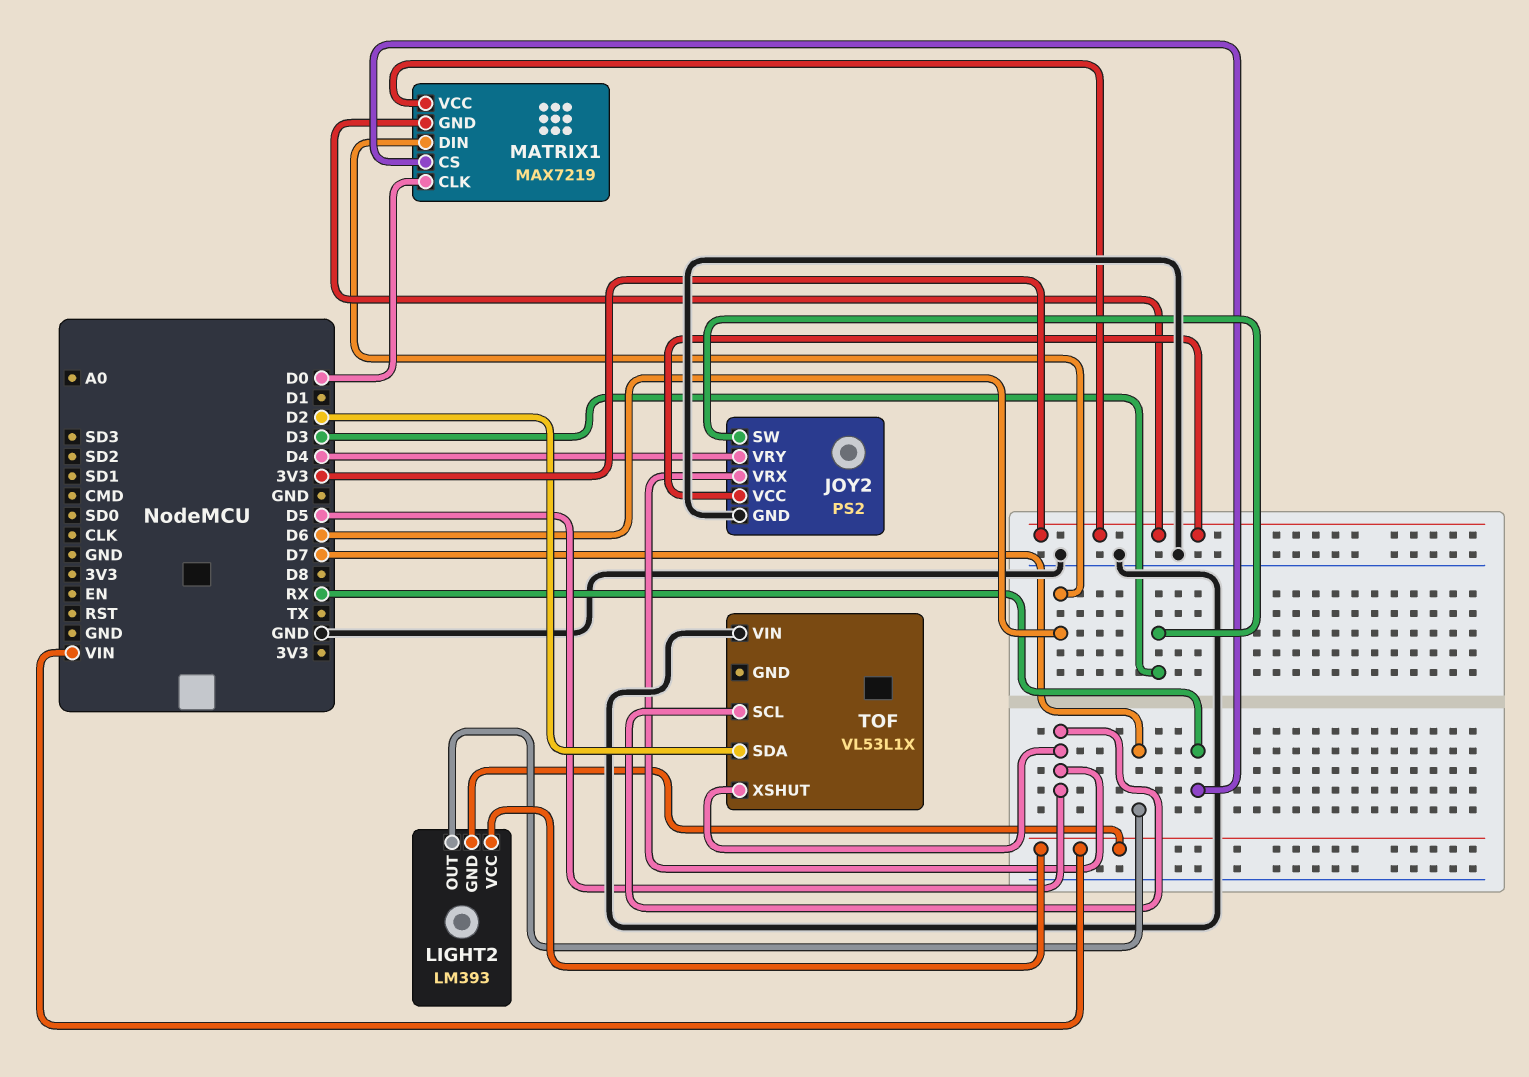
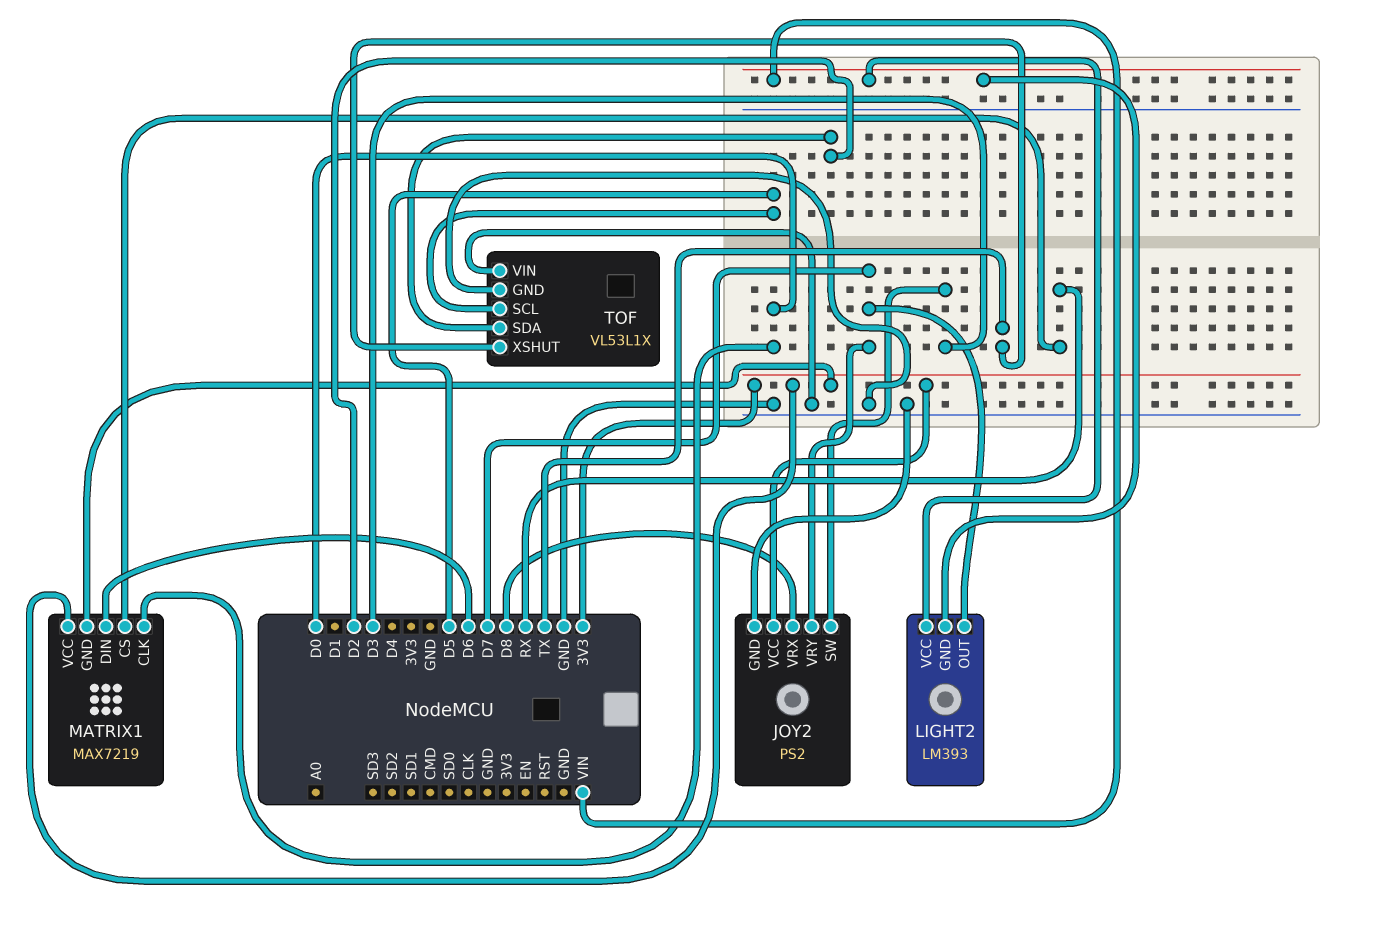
JOY2 pin VRX: D5 -> D8
JOY2 pin VRY: D4 -> D7
TOF pin GND: none -> GND
TOF pin XSHUT: D5 -> TX

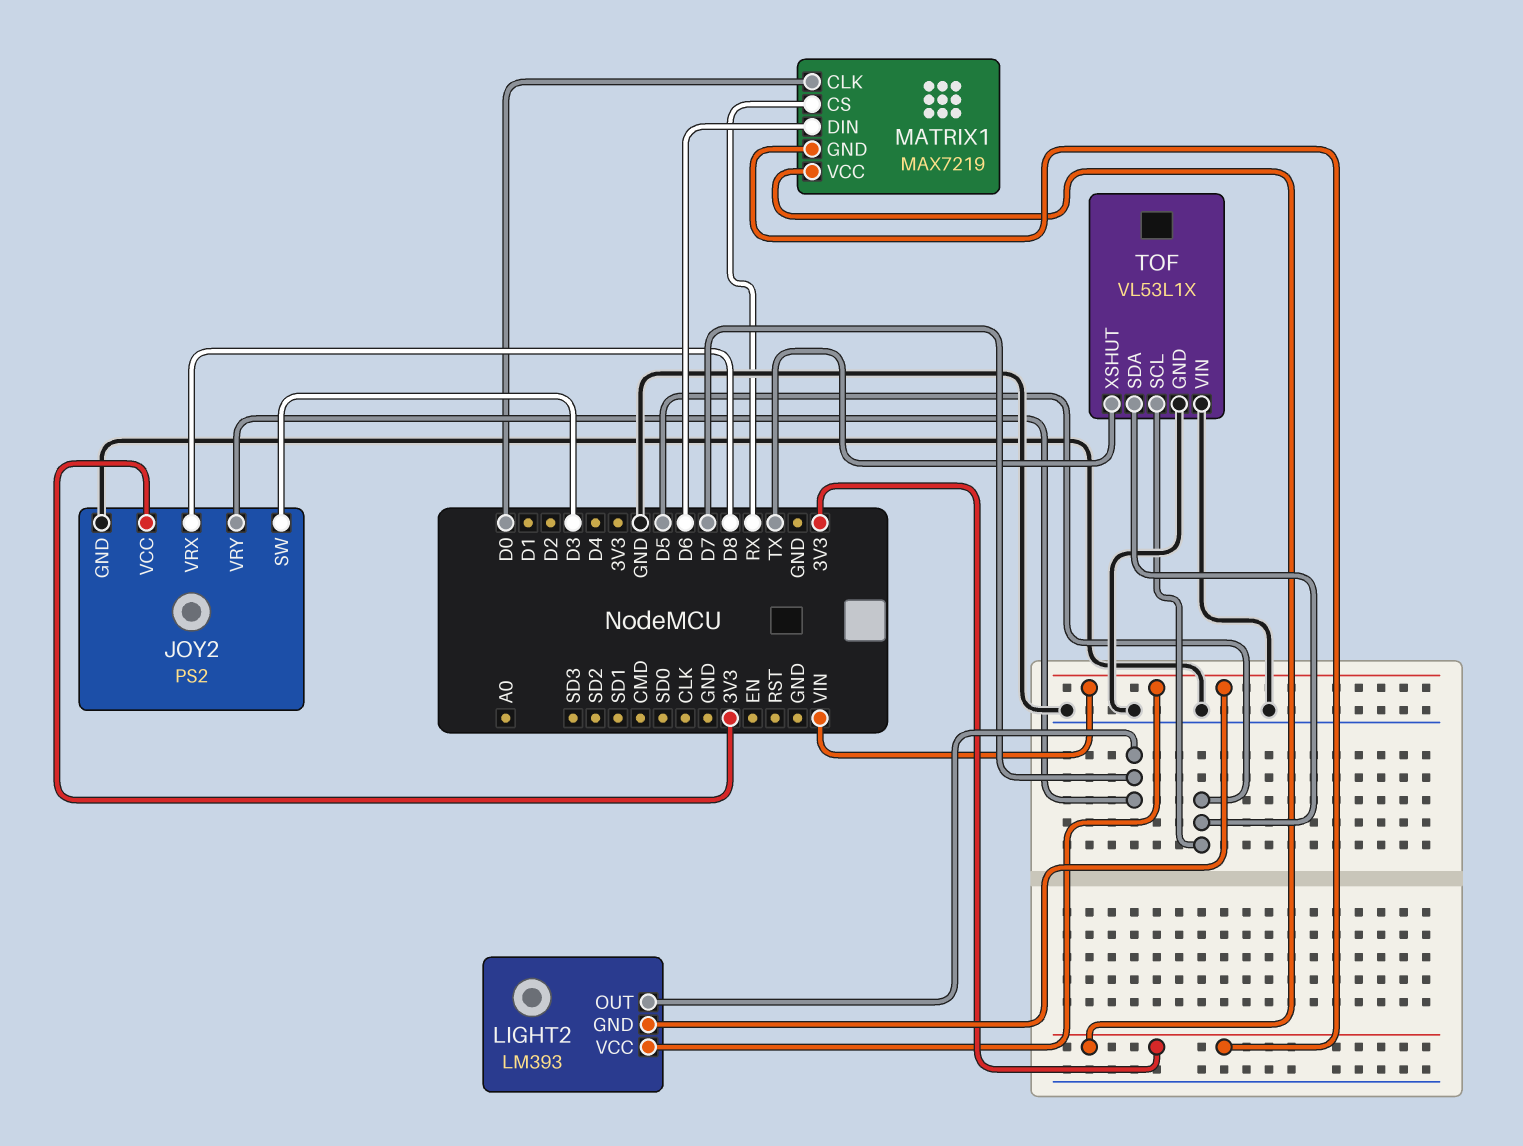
TOF pin SDA: D2 -> D5

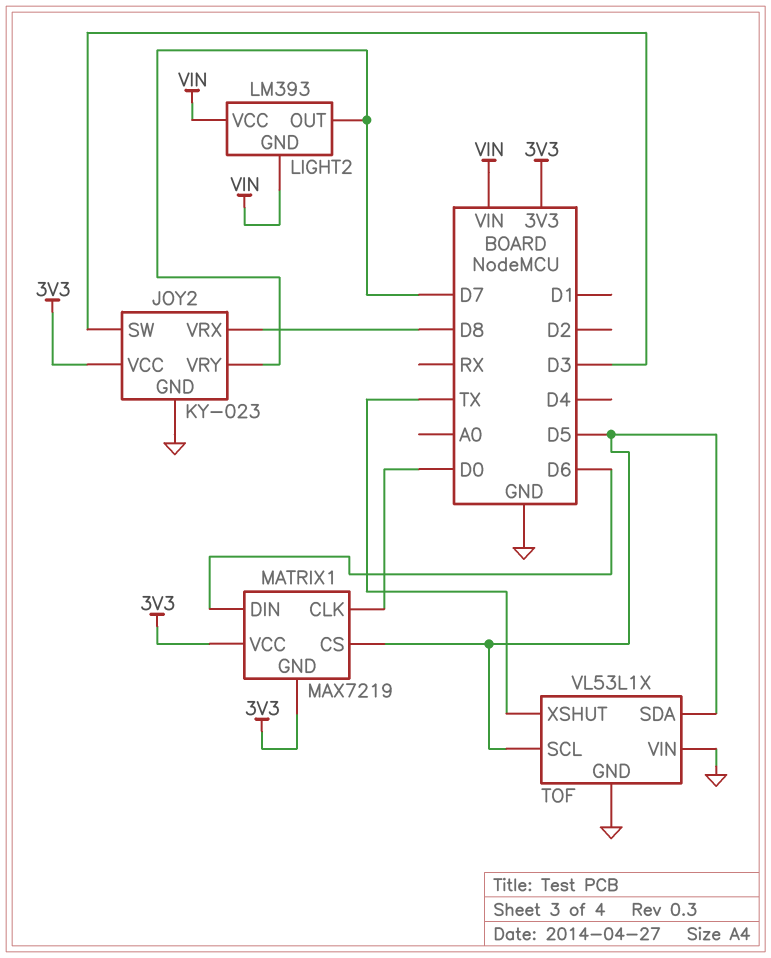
JOY2: PS2 -> KY-023
MATRIX1 pin CS: RX -> D5

